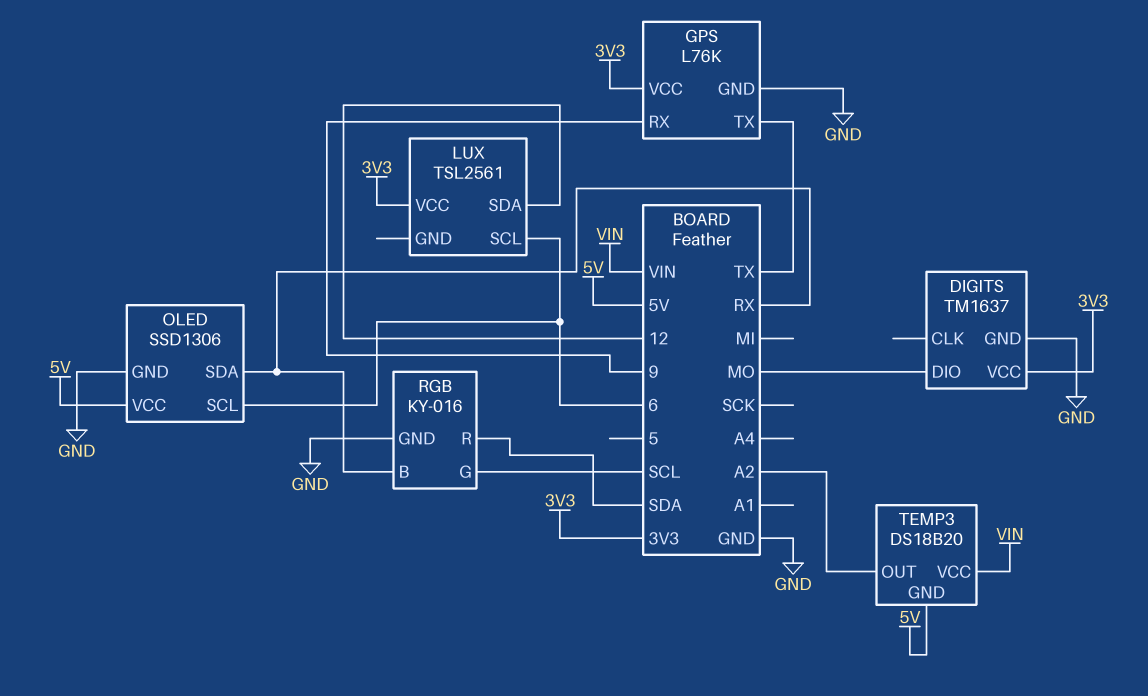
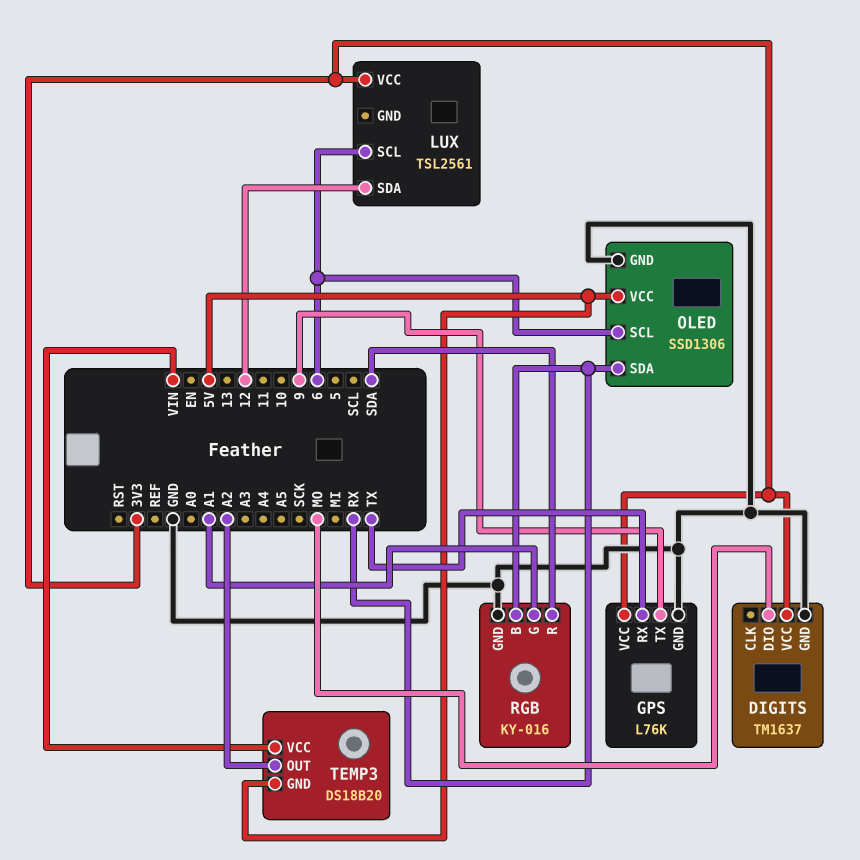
GPS pin RX: 9 -> TX
GPS pin TX: TX -> 9
RGB pin G: SCL -> A1

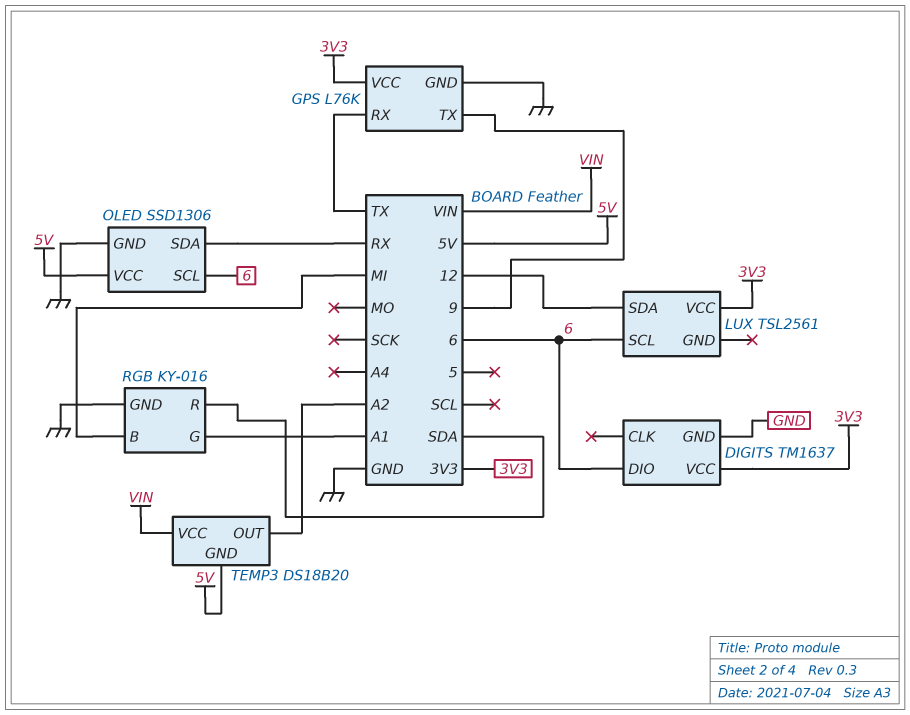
DIGITS pin DIO: MO -> 6
RGB pin B: RX -> MI

